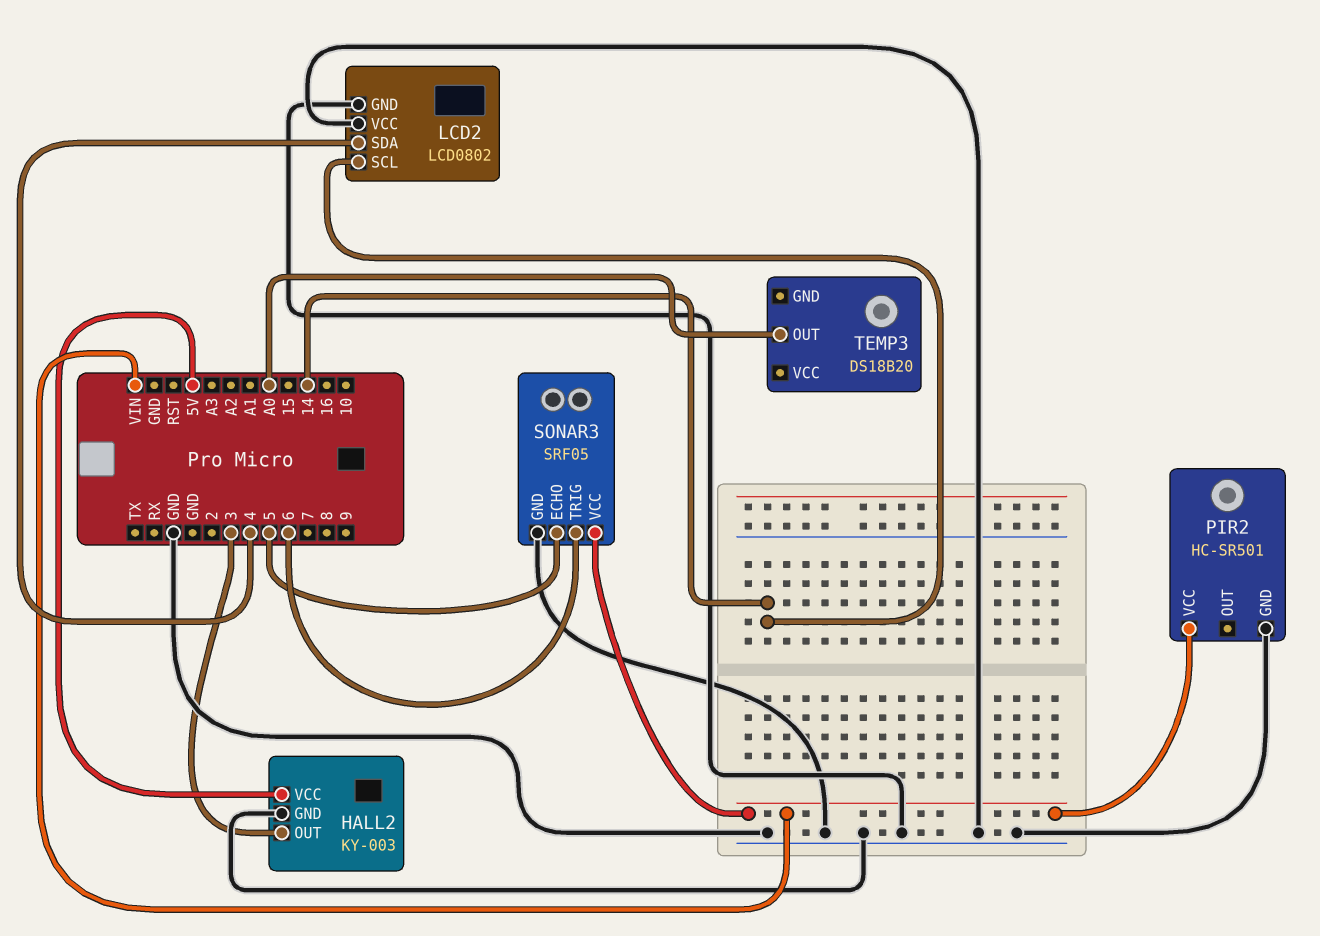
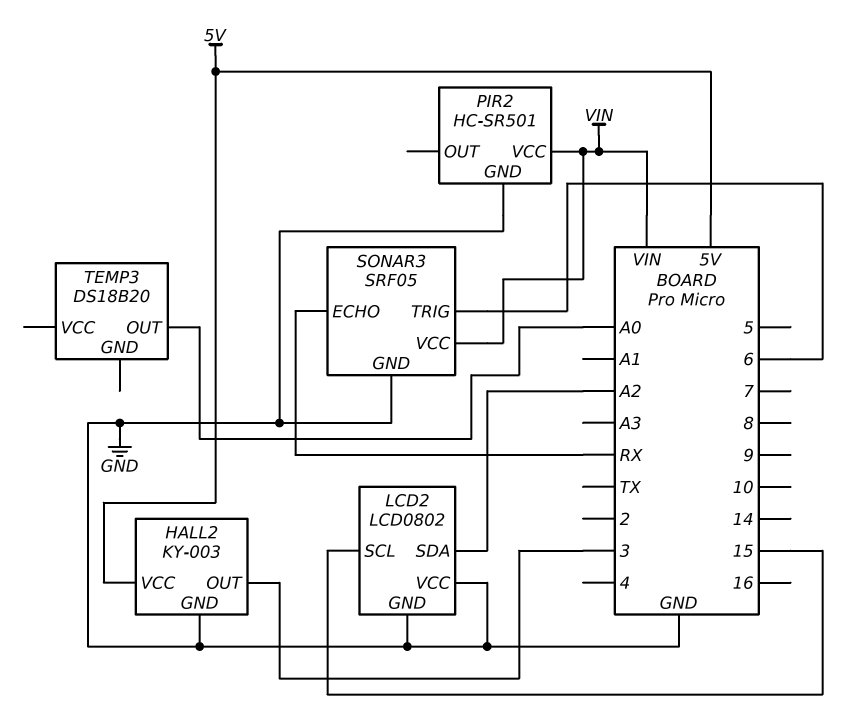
LCD2 pin SCL: 14 -> 15
LCD2 pin SDA: 4 -> A2
SONAR3 pin ECHO: 5 -> RX

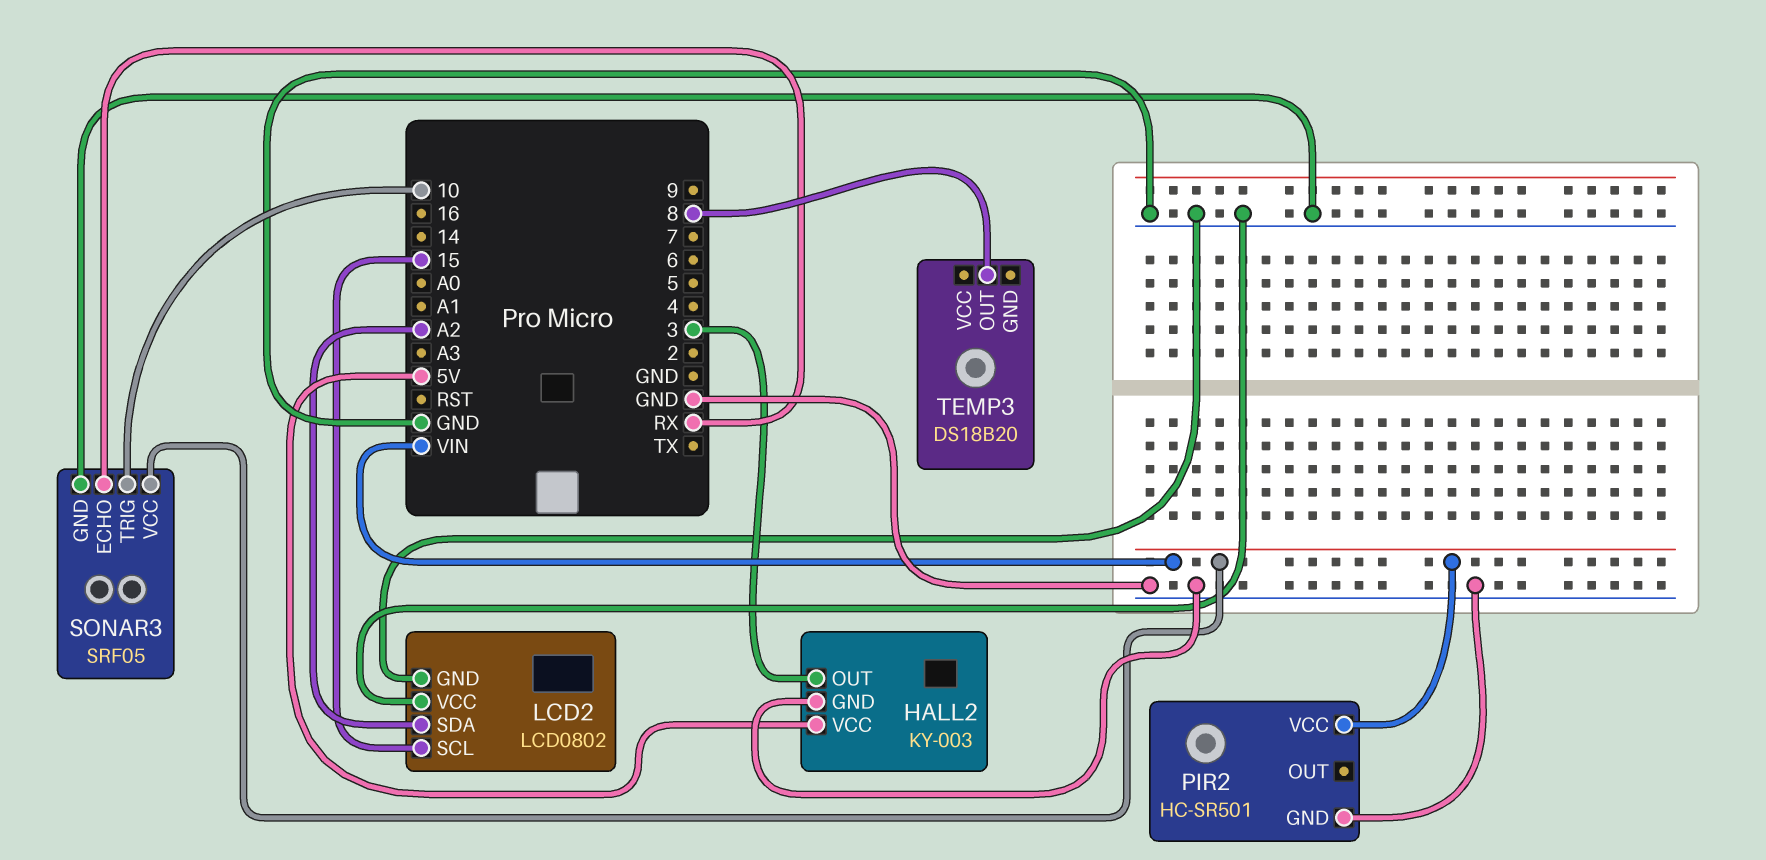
SONAR3 pin TRIG: 6 -> 10
TEMP3 pin OUT: A0 -> 8

